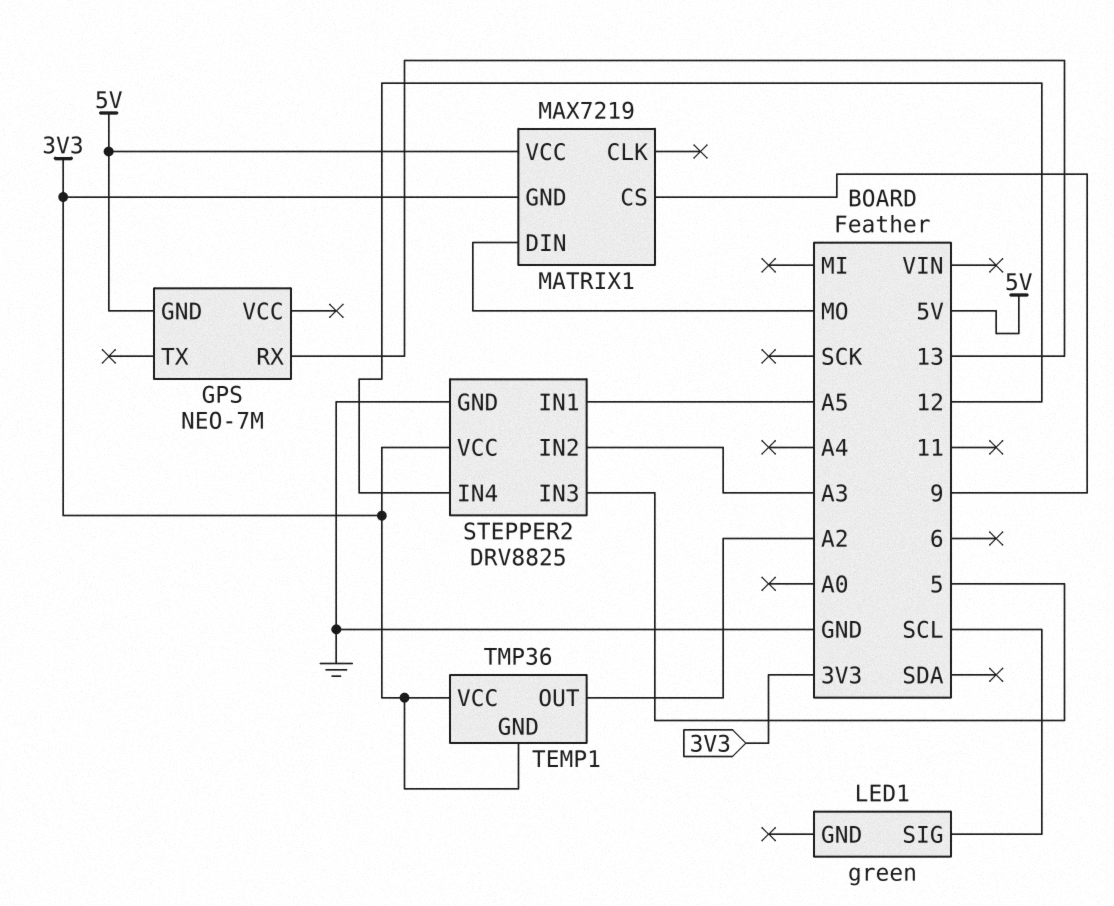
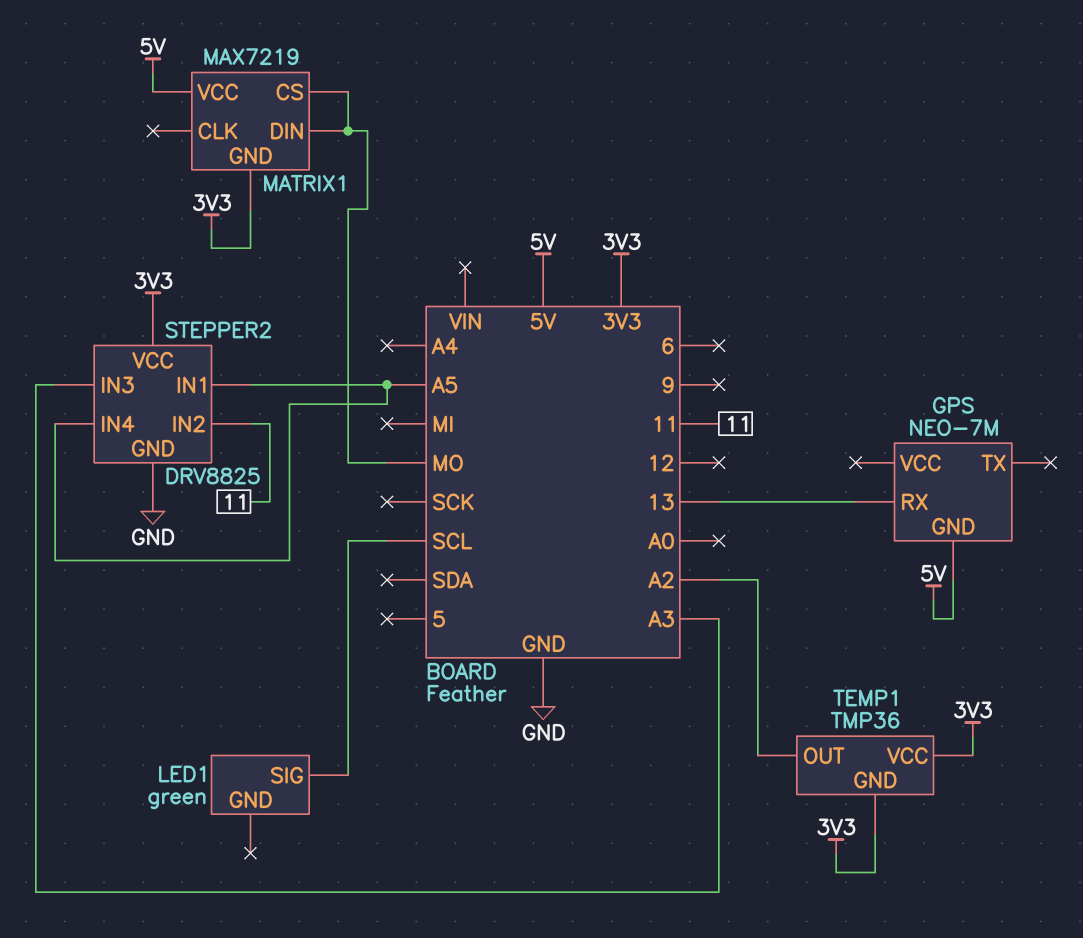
MATRIX1 pin CS: 9 -> MO
STEPPER2 pin IN2: A3 -> 11
STEPPER2 pin IN3: 5 -> A3
STEPPER2 pin IN4: 12 -> A5

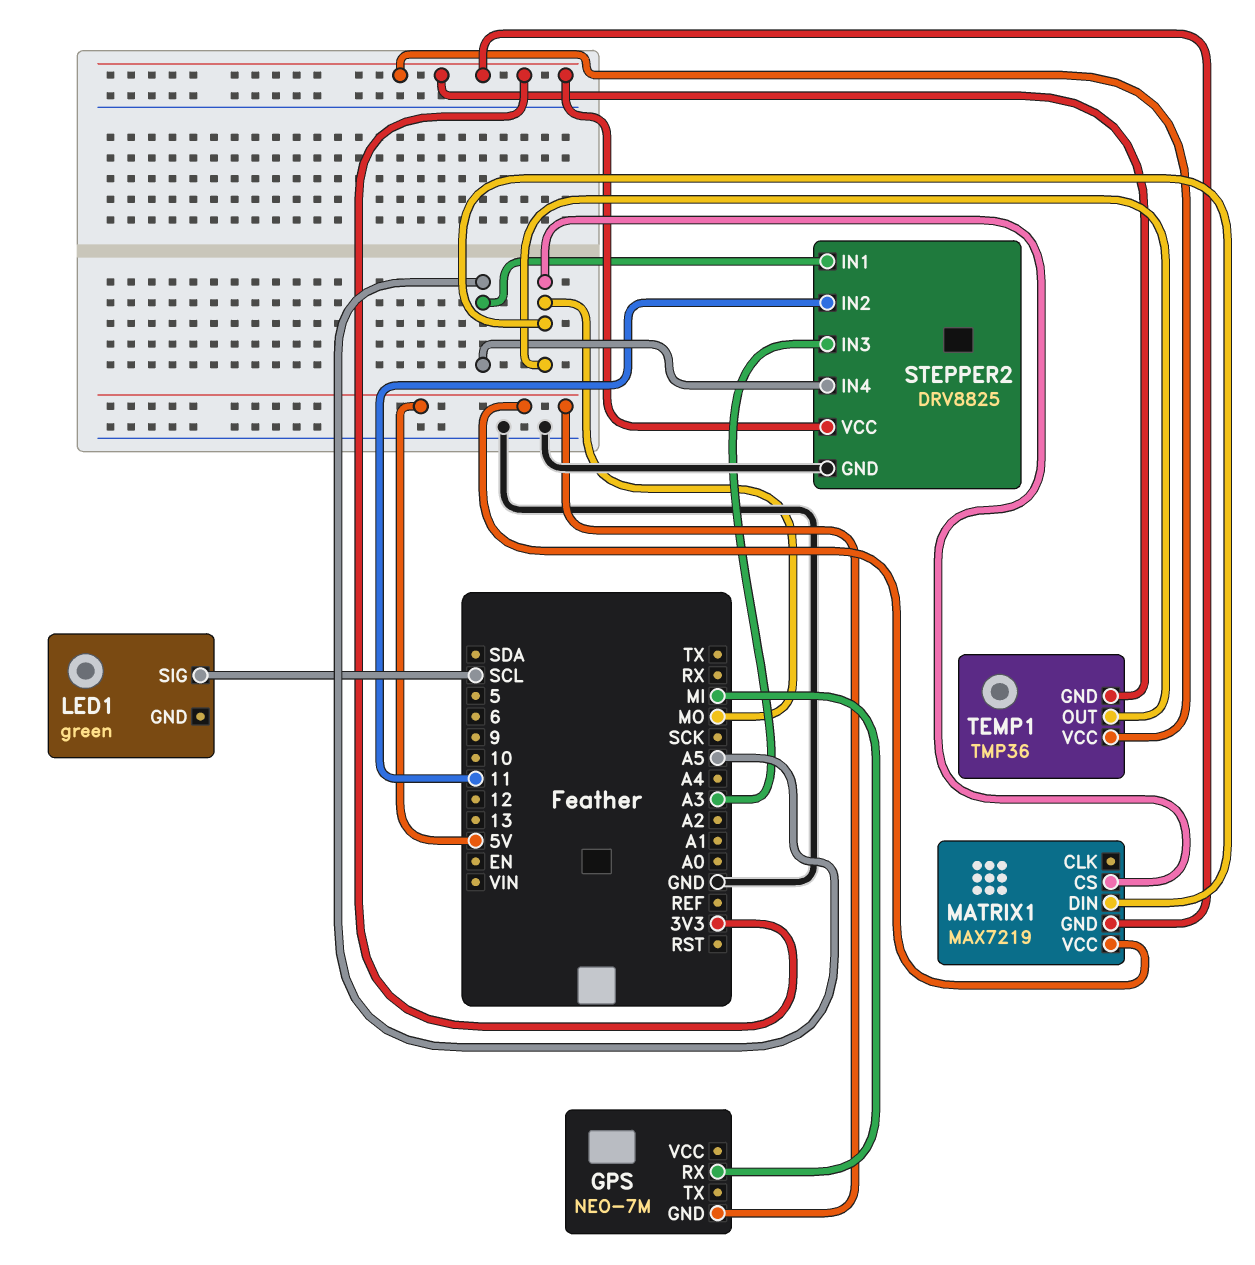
GPS pin RX: 13 -> MI
TEMP1 pin OUT: A2 -> MO

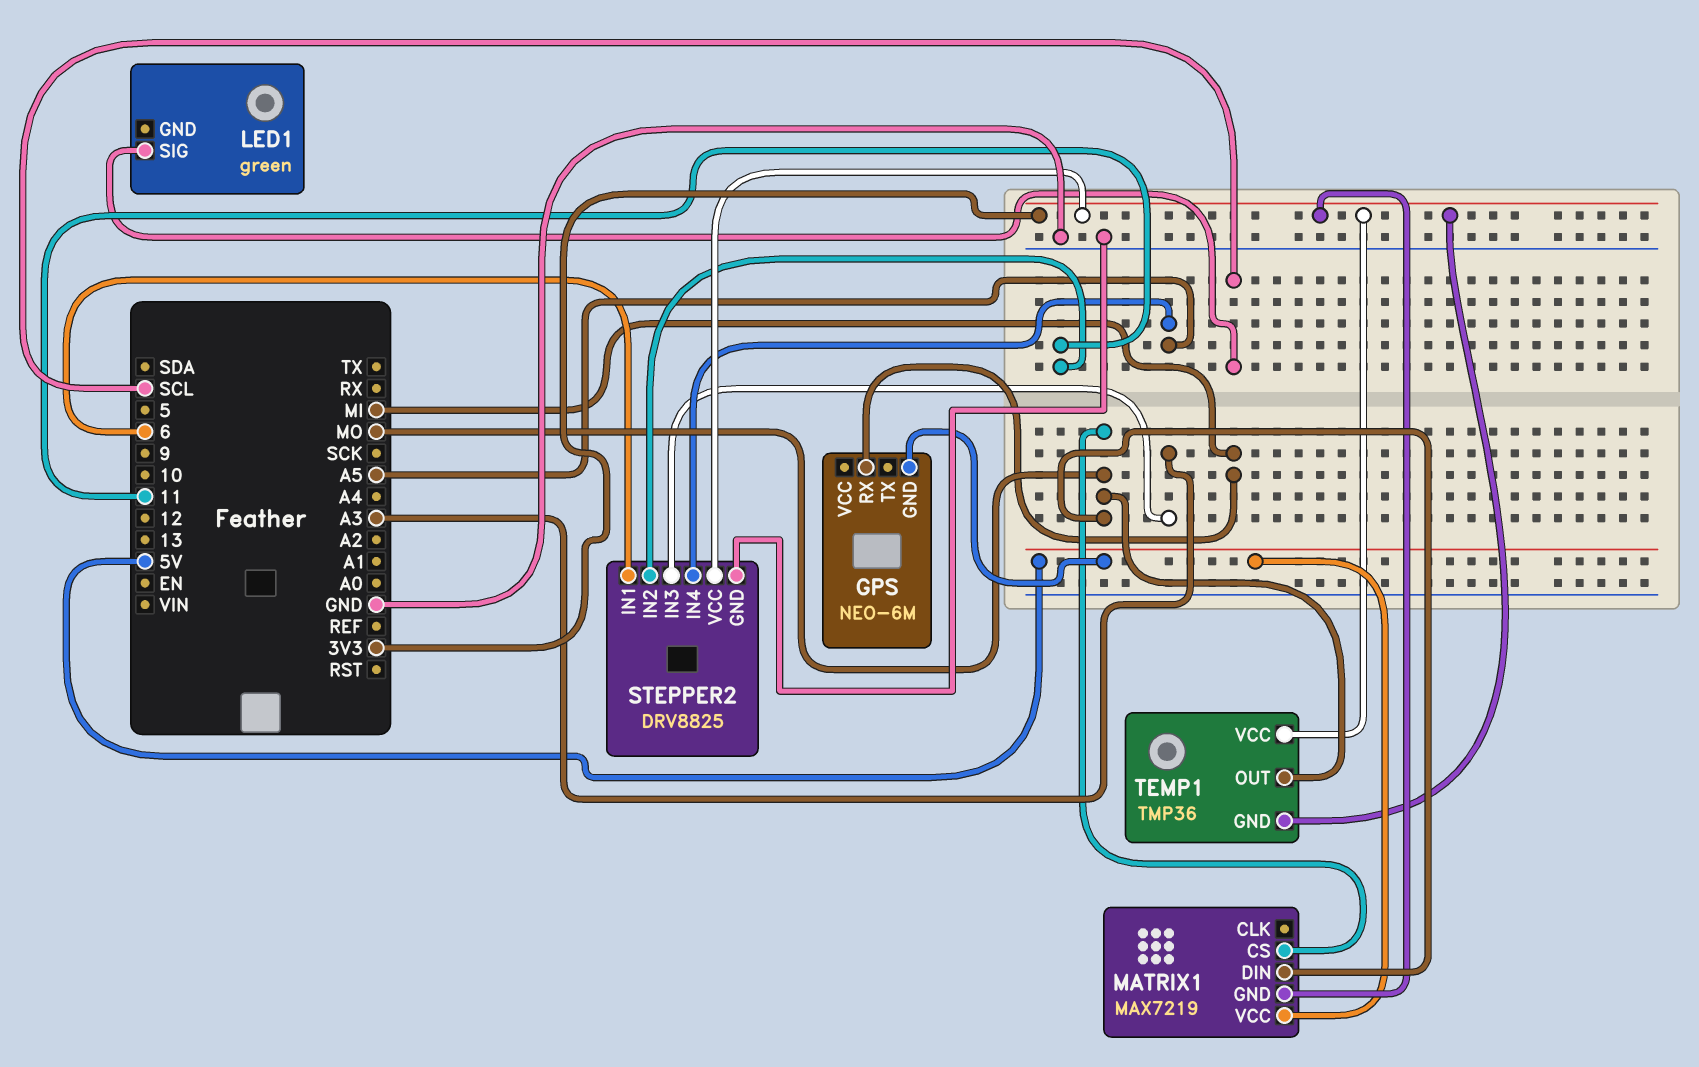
GPS: NEO-7M -> NEO-6M
STEPPER2 pin IN1: A5 -> 6

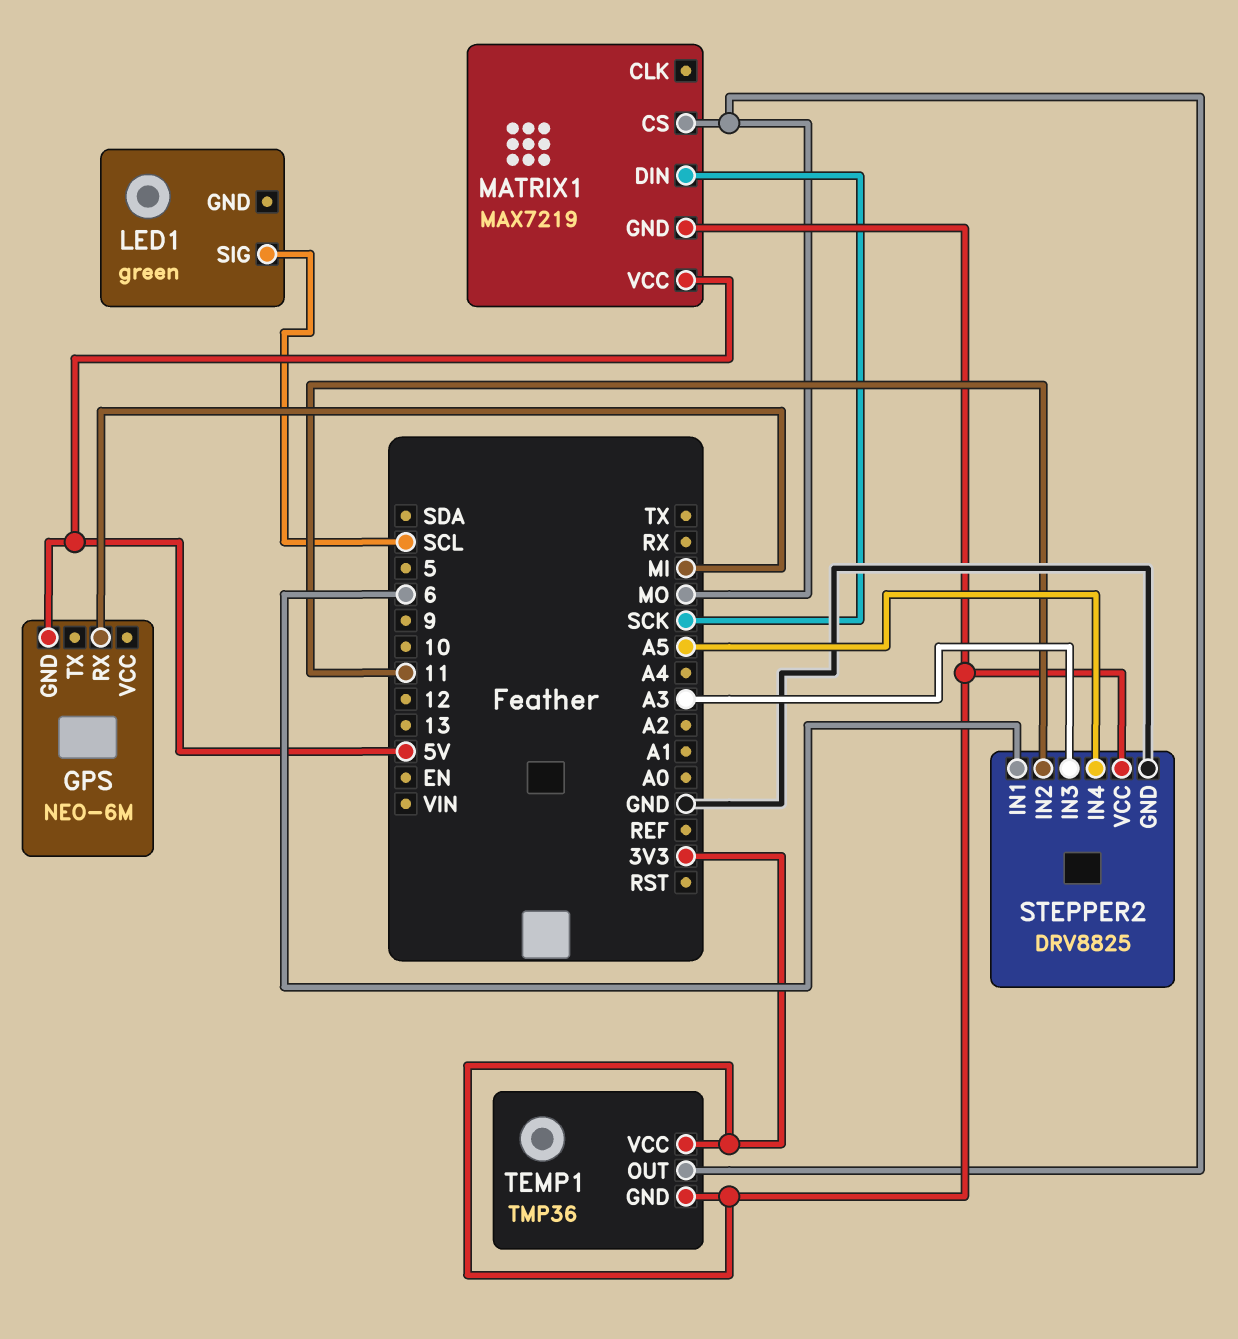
MATRIX1 pin DIN: MO -> SCK

